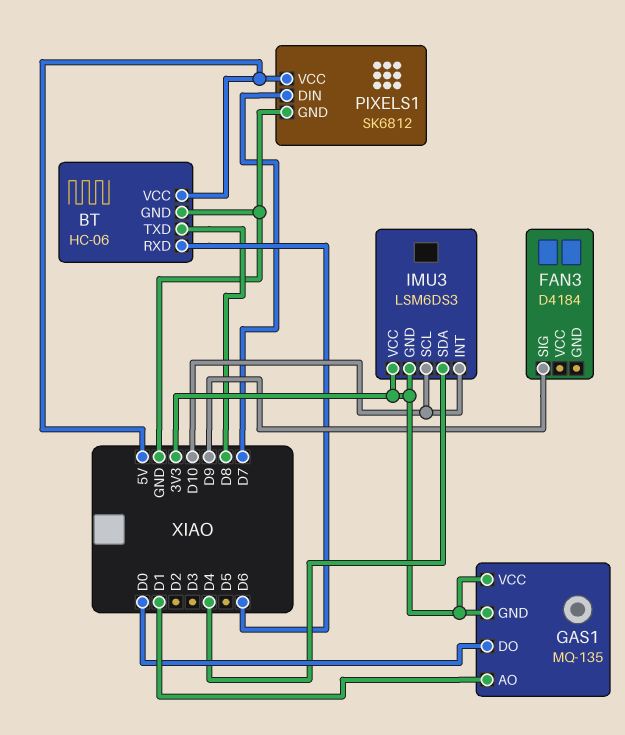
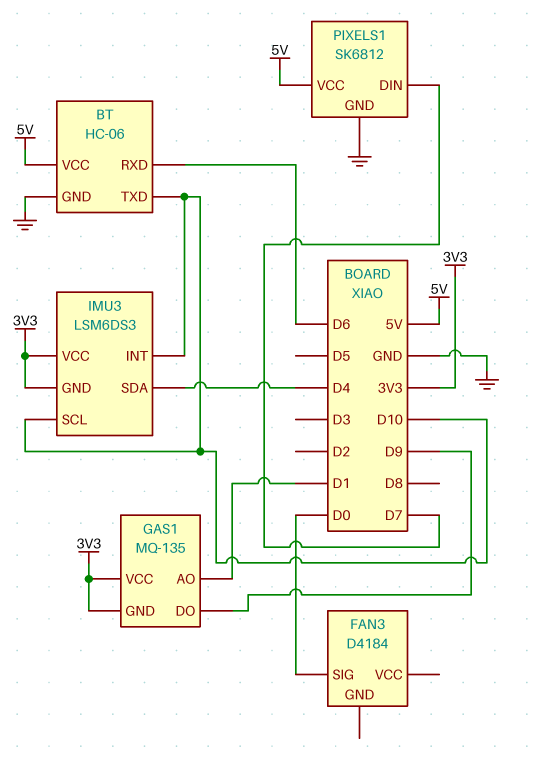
BT pin TXD: D8 -> D10
FAN3 pin SIG: D9 -> D0
GAS1 pin DO: D0 -> D9

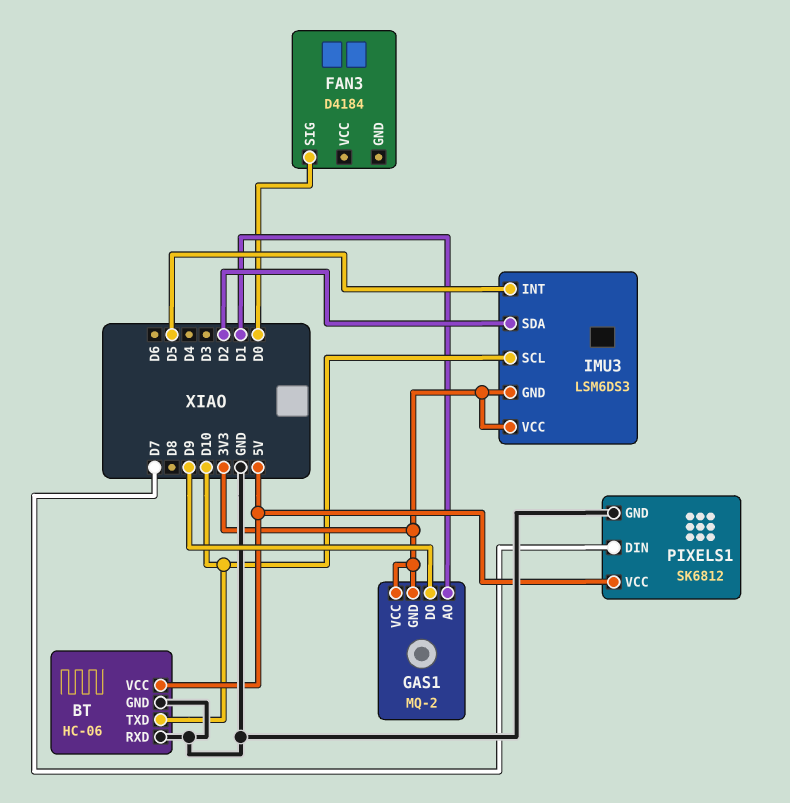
BT pin RXD: D6 -> GND
GAS1: MQ-135 -> MQ-2
IMU3 pin INT: D10 -> D5
IMU3 pin SDA: D4 -> D2

